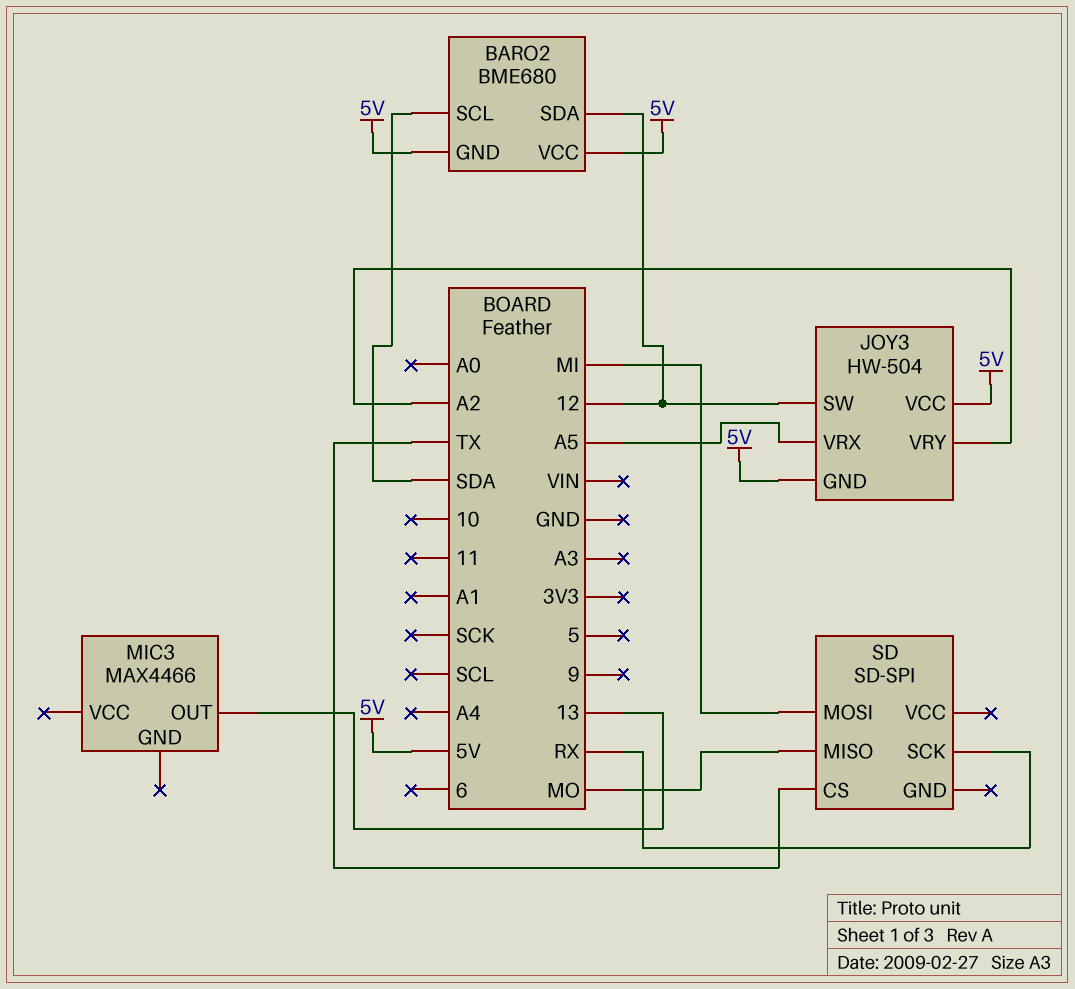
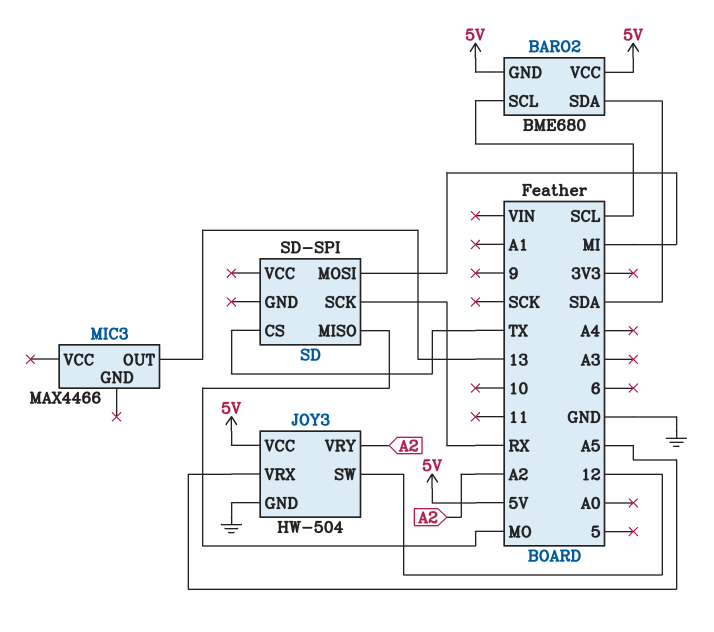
BARO2 pin SCL: SDA -> SCL
BARO2 pin SDA: 12 -> SDA
JOY3 pin GND: 5V -> GND

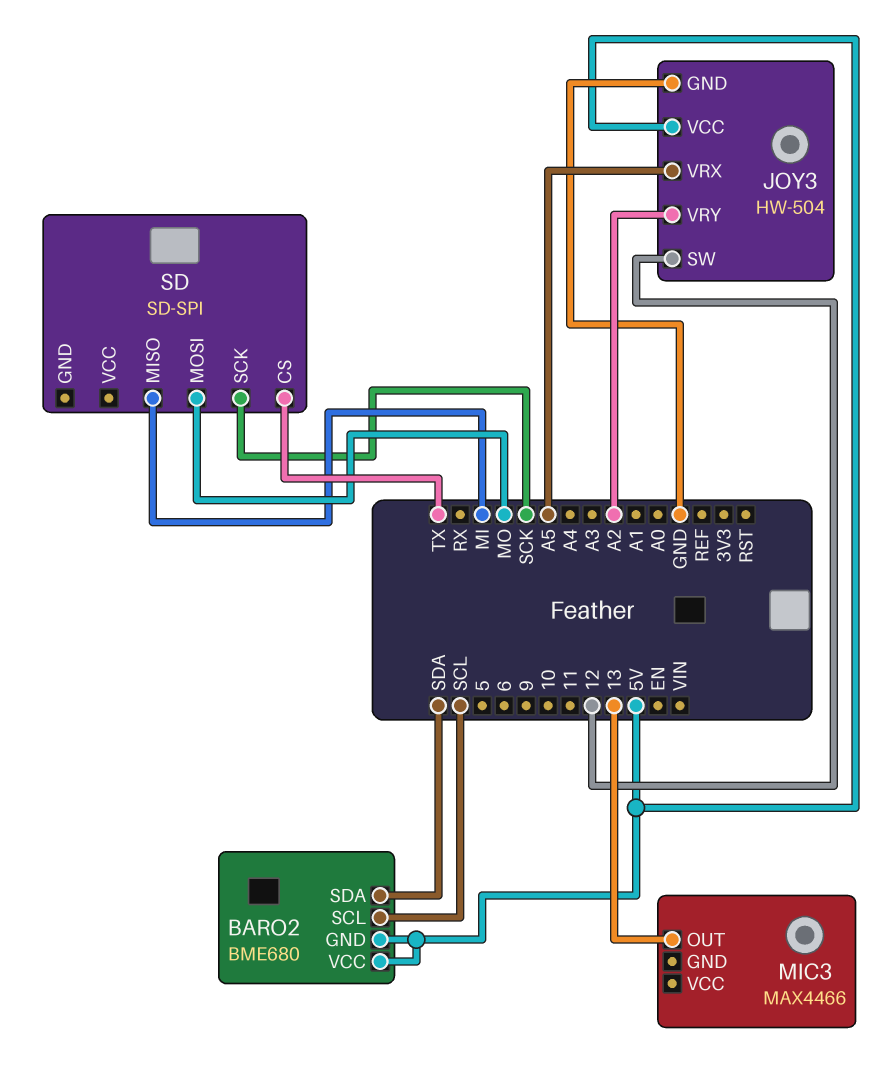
SD pin MISO: MO -> MI
SD pin MOSI: MI -> MO
SD pin SCK: RX -> SCK

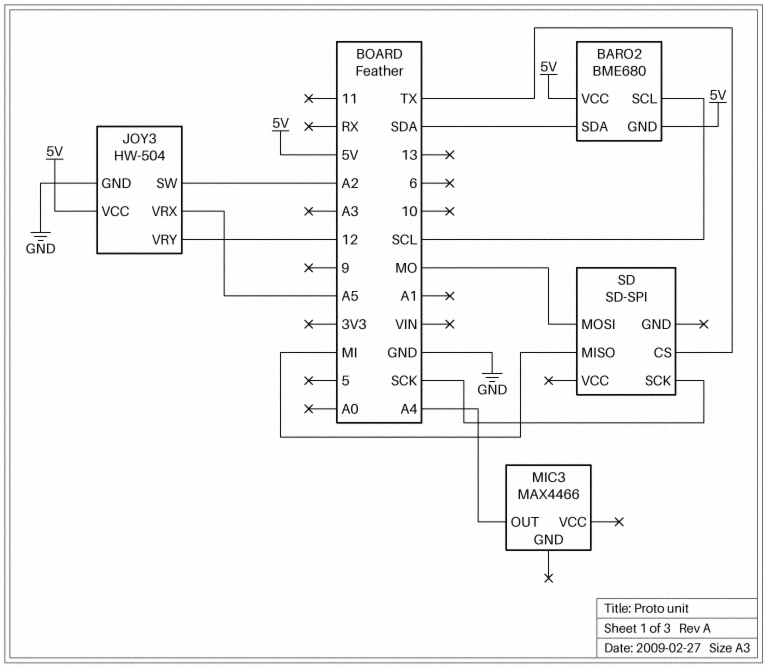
JOY3 pin SW: 12 -> A2
JOY3 pin VRY: A2 -> 12
MIC3 pin OUT: 13 -> A4

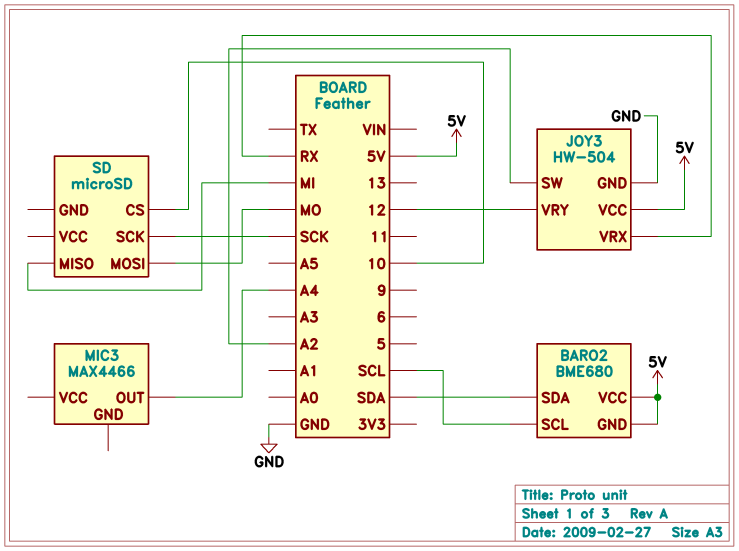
JOY3 pin VRX: A5 -> RX
SD: SD-SPI -> microSD
SD pin CS: TX -> 10

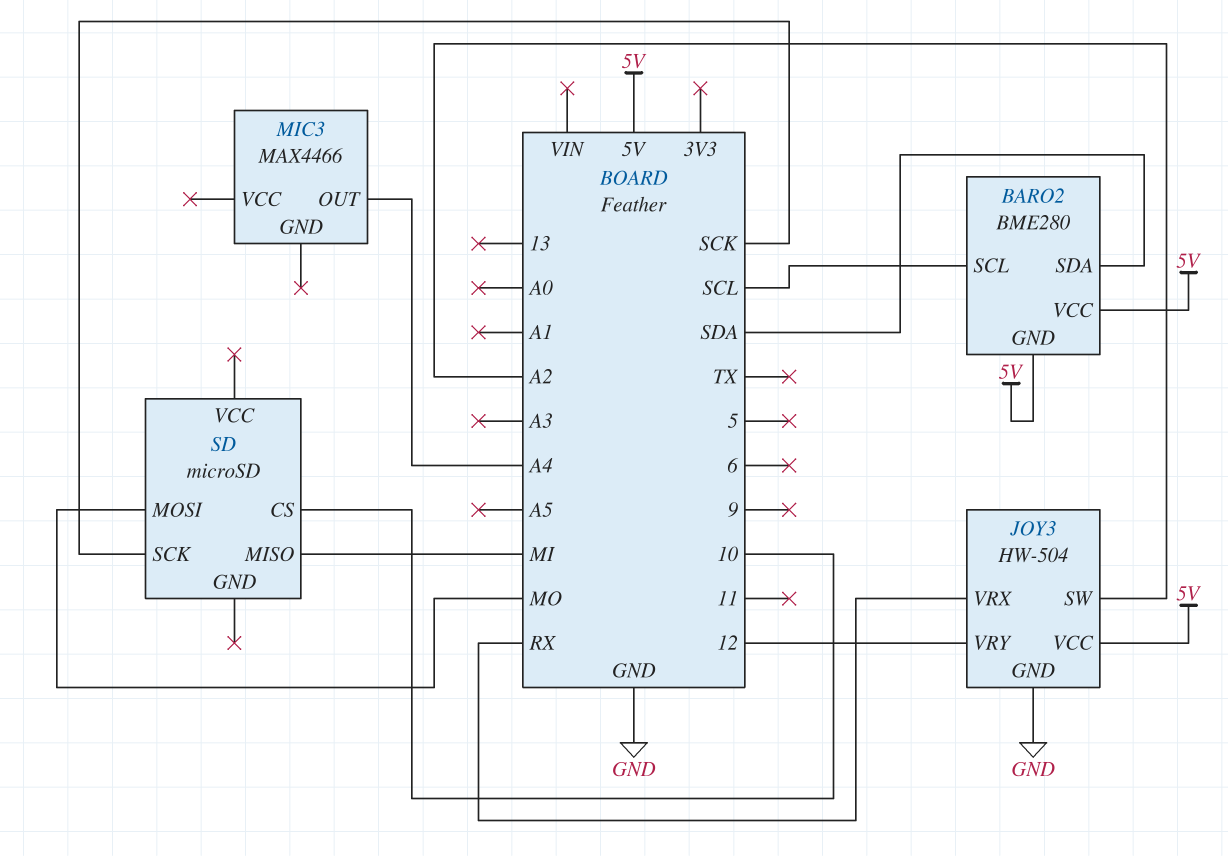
BARO2: BME680 -> BME280

